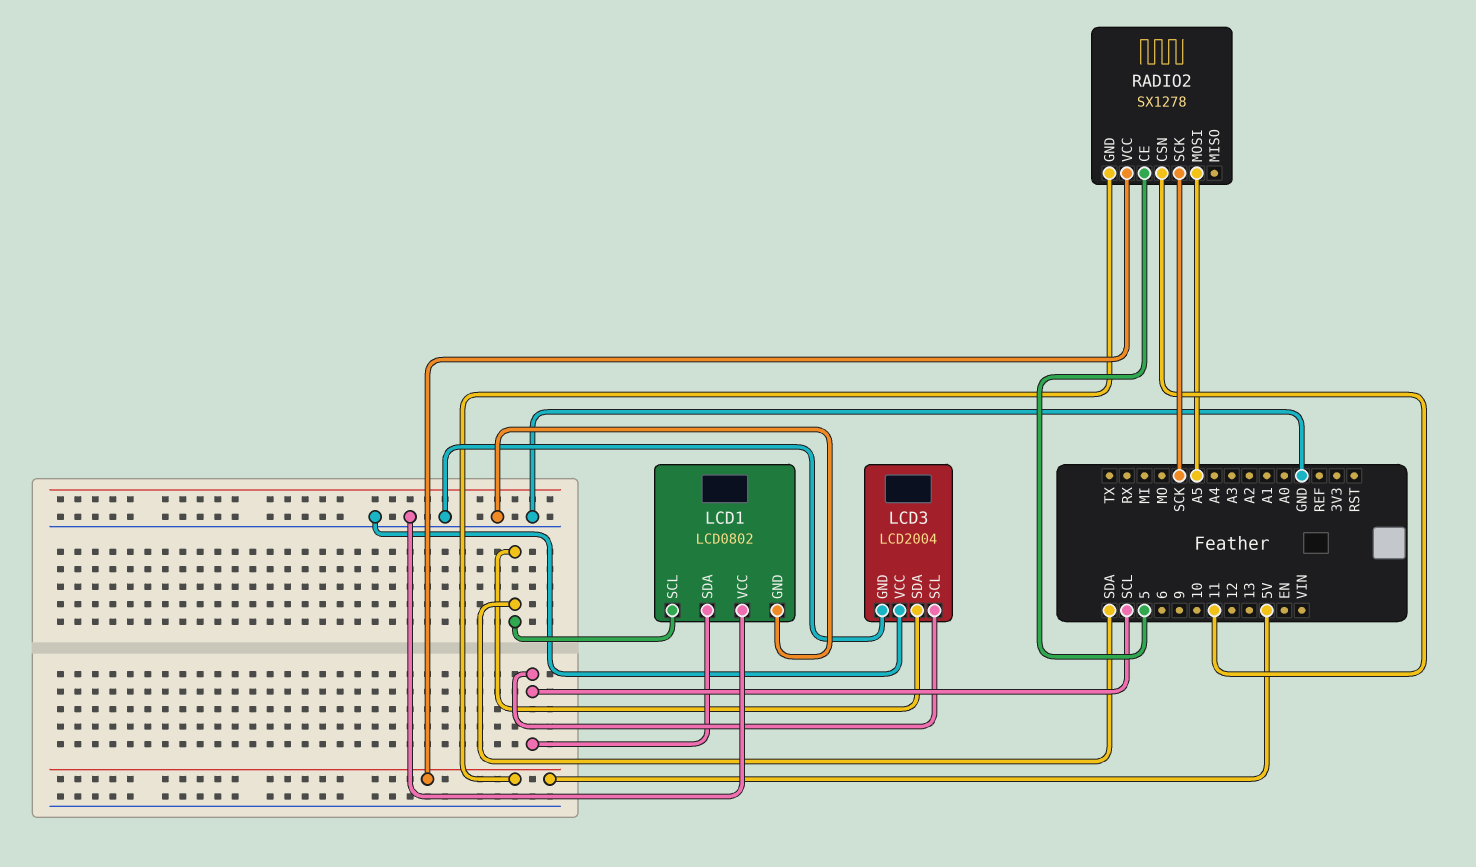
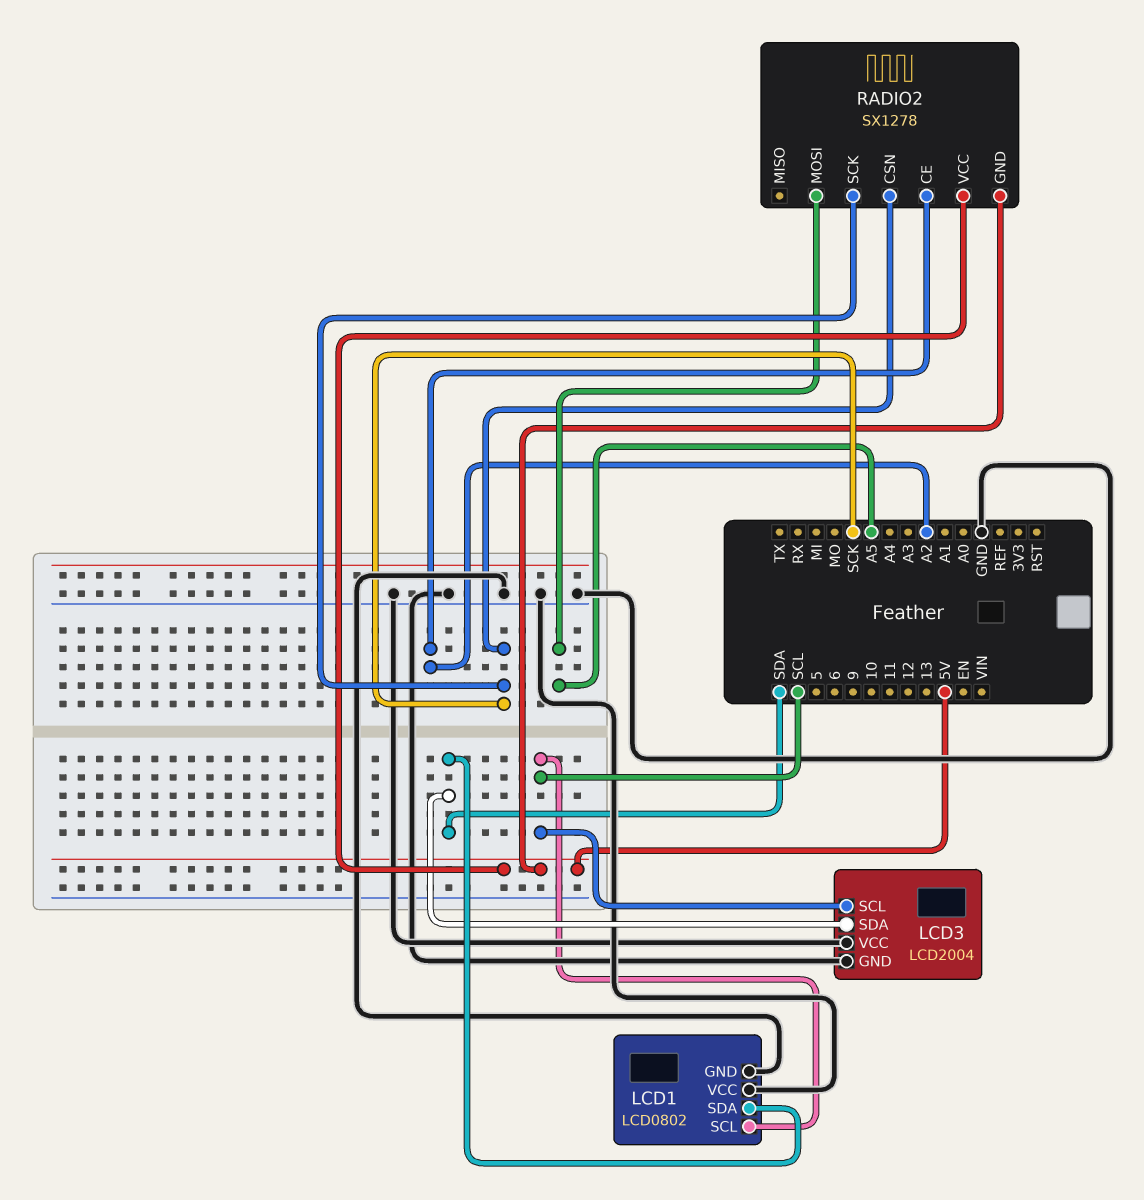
LCD1 pin SCL: SDA -> SCL
LCD1 pin SDA: SCL -> SDA
RADIO2 pin CE: 5 -> A2
RADIO2 pin CSN: 11 -> SCK

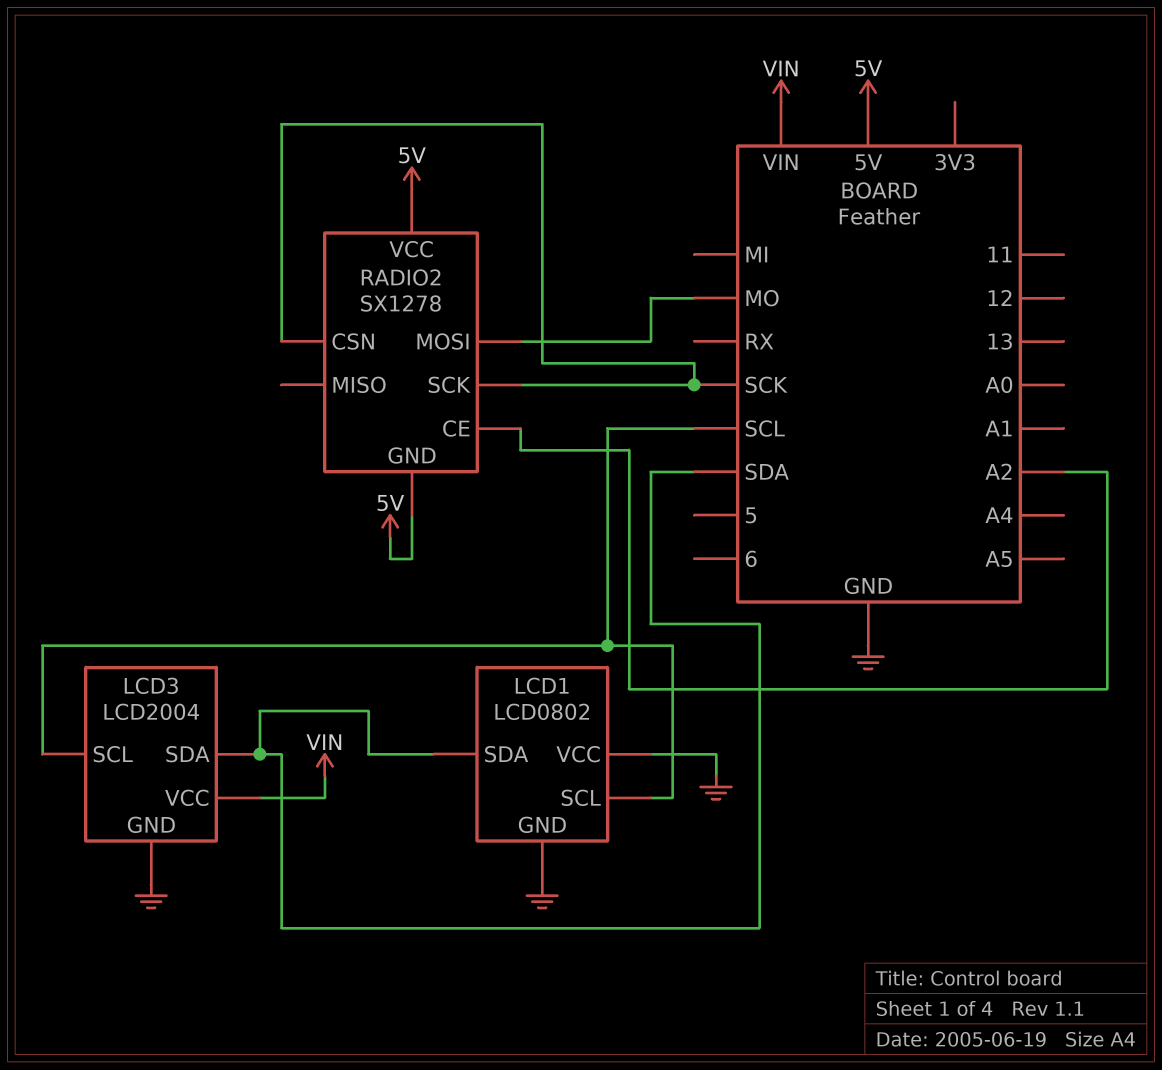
LCD3 pin VCC: GND -> VIN
RADIO2 pin MOSI: A5 -> MO

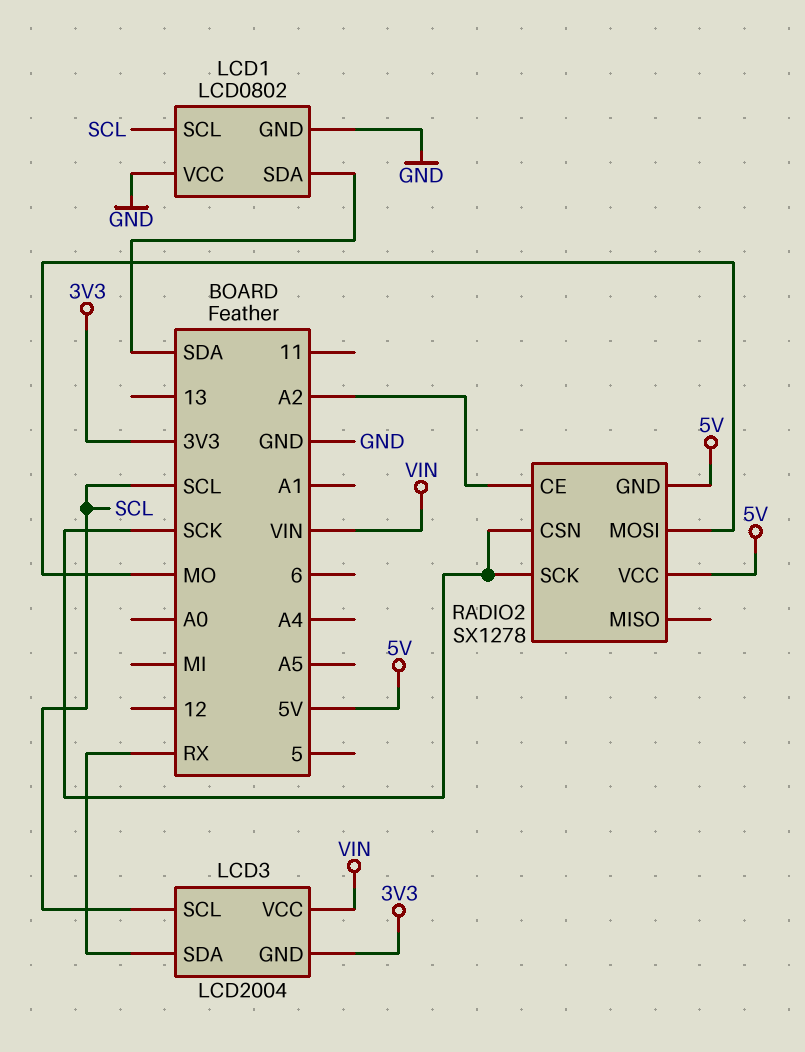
LCD3 pin GND: GND -> 3V3
LCD3 pin SDA: SDA -> RX

